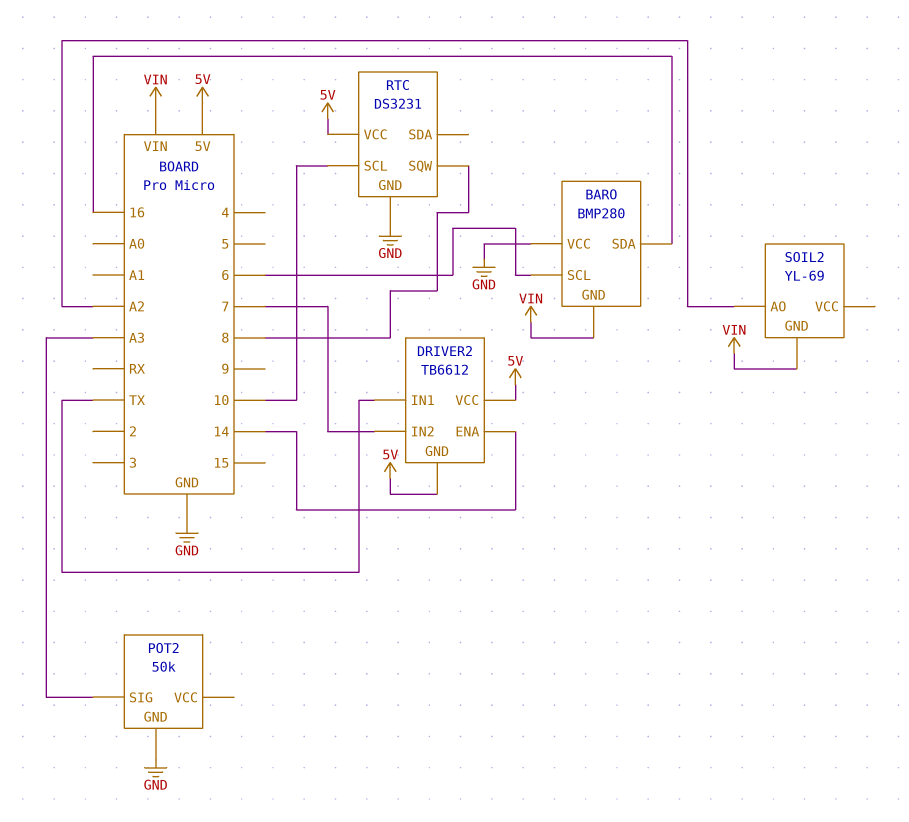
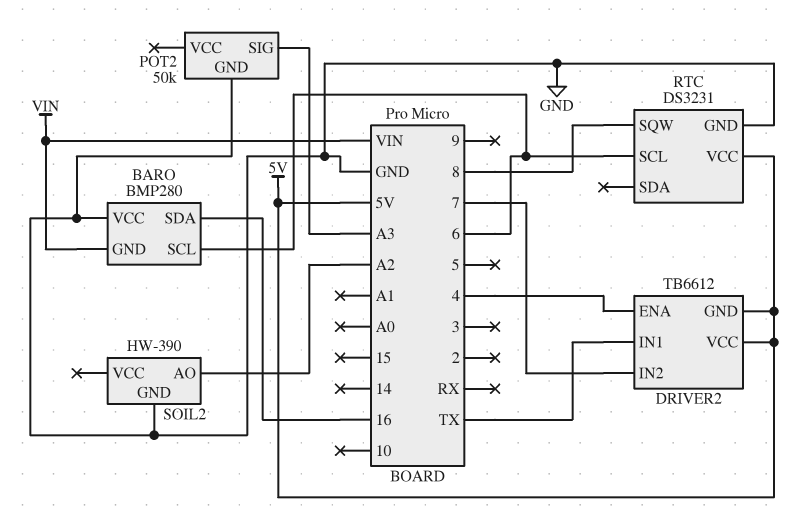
DRIVER2 pin ENA: 14 -> 4
RTC pin SCL: 10 -> 6
SOIL2: YL-69 -> HW-390
SOIL2 pin GND: VIN -> GND

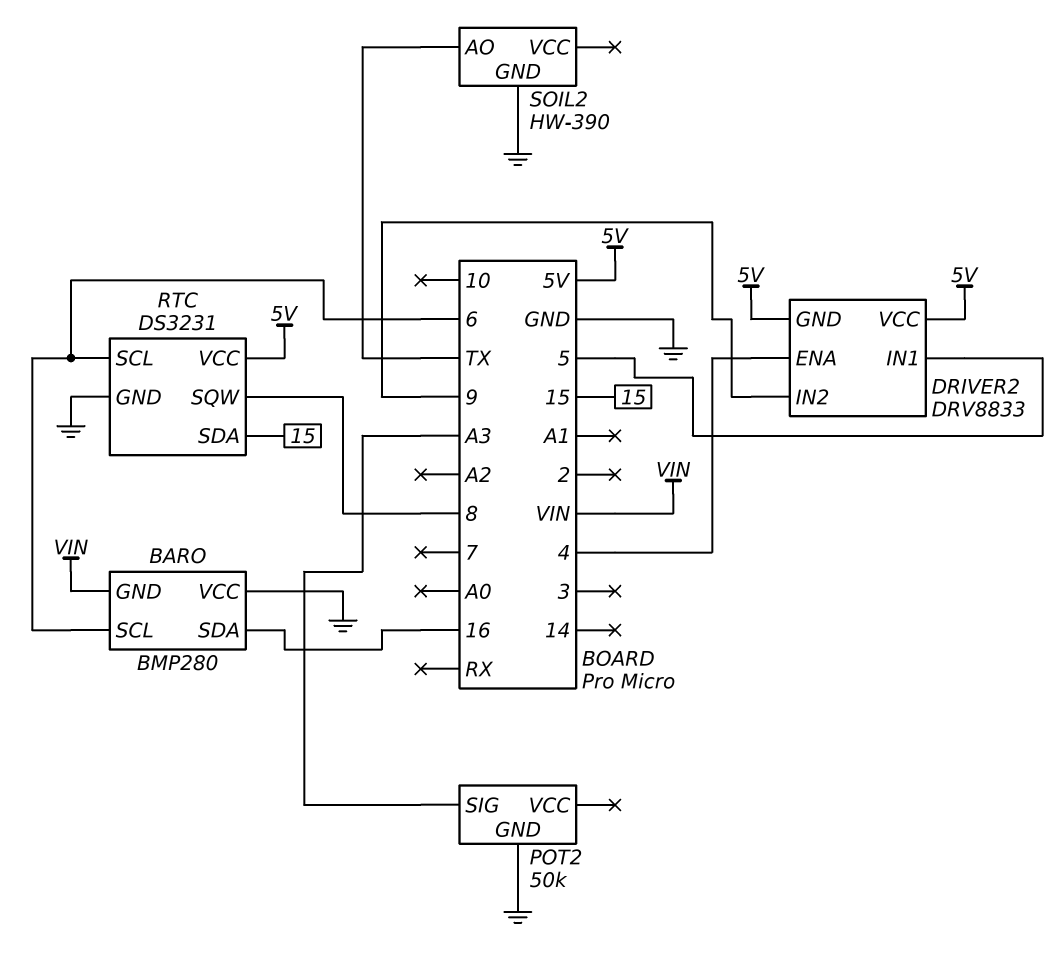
DRIVER2: TB6612 -> DRV8833
DRIVER2 pin IN1: TX -> 5
DRIVER2 pin IN2: 7 -> 9
RTC pin SDA: none -> 15
SOIL2 pin AO: A2 -> TX

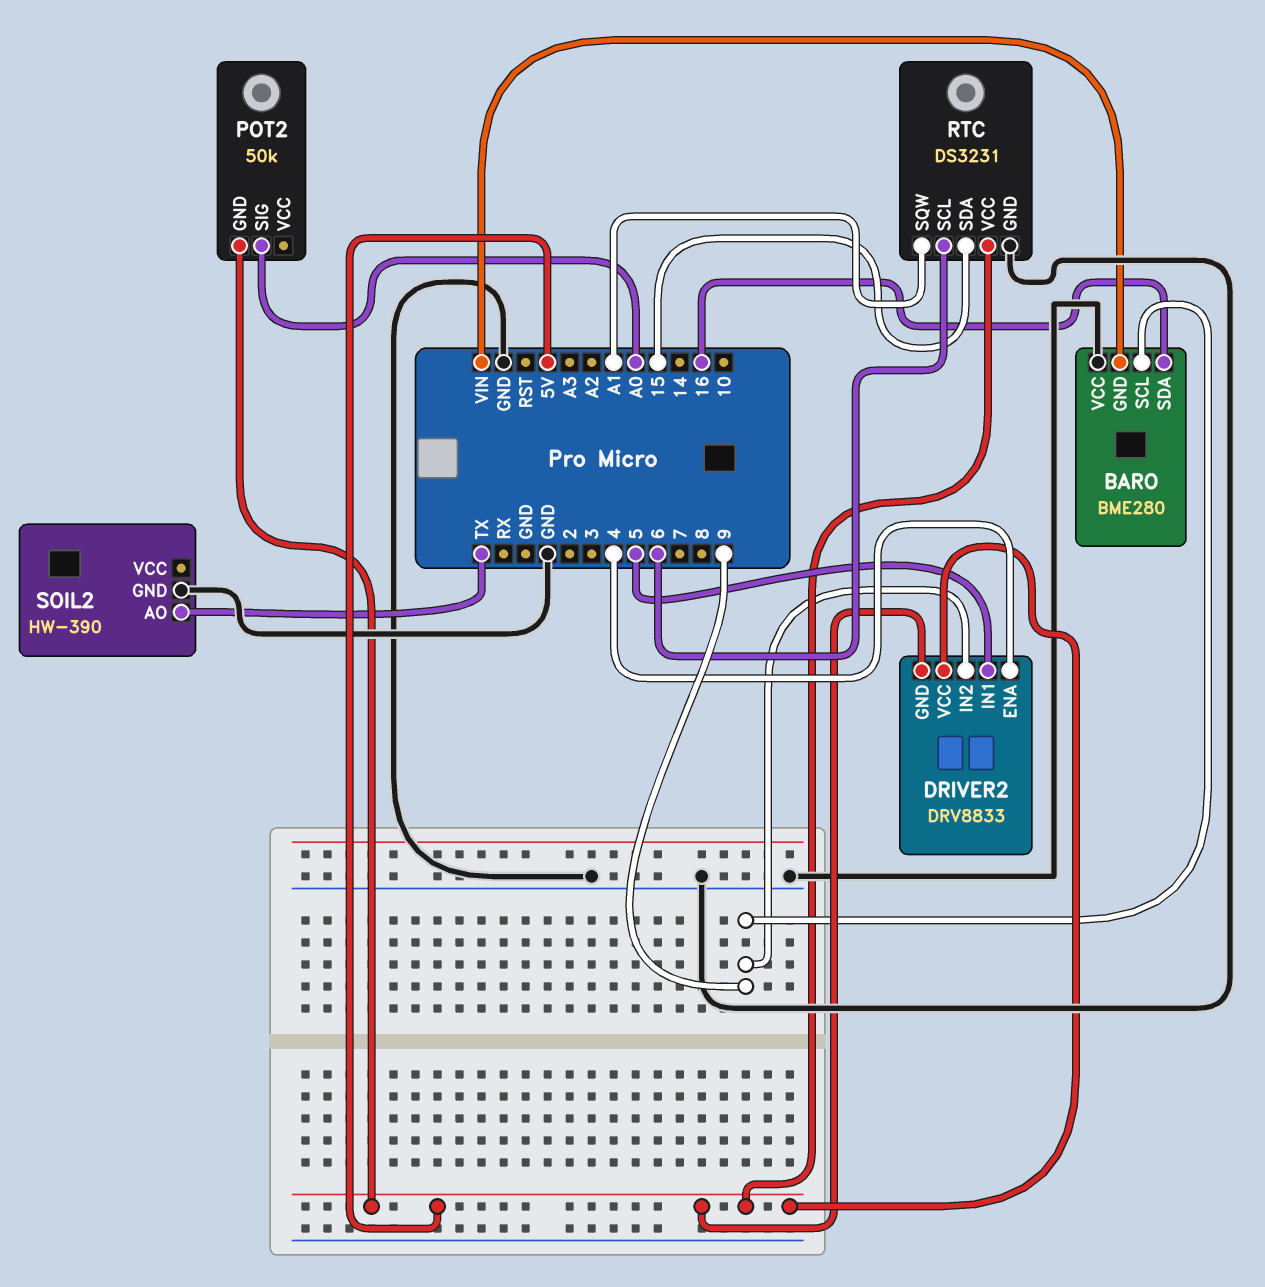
BARO: BMP280 -> BME280
BARO pin SCL: 6 -> 9
POT2 pin GND: GND -> 5V
POT2 pin SIG: A3 -> A0
RTC pin SQW: 8 -> A1

